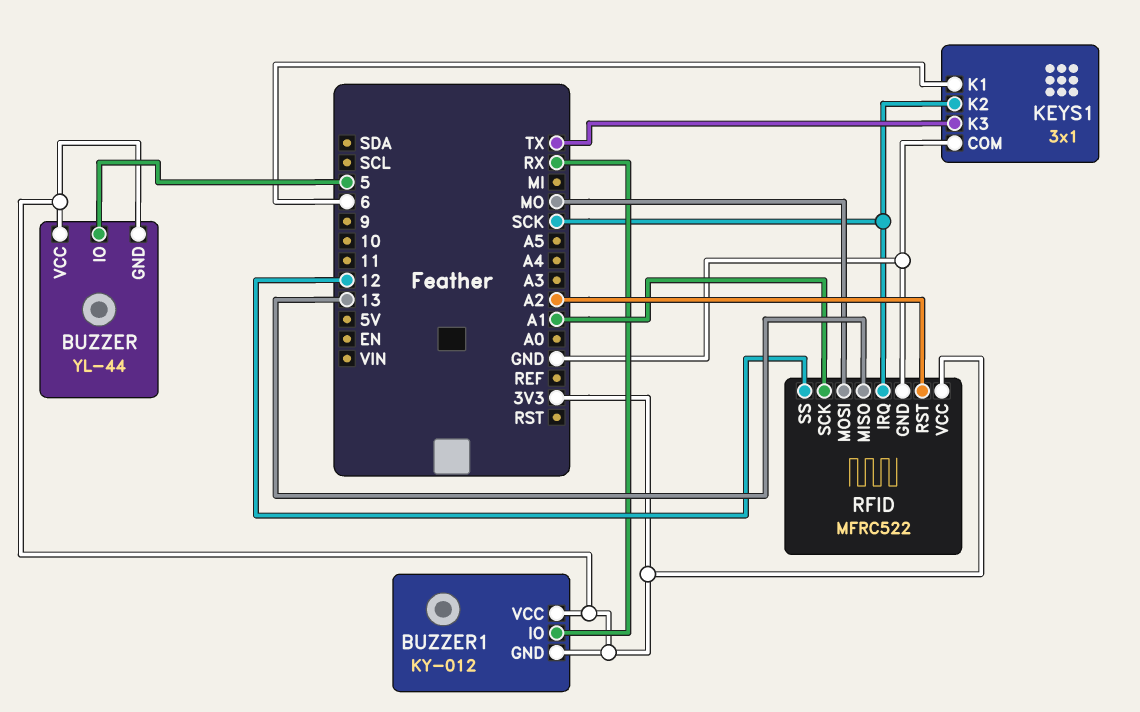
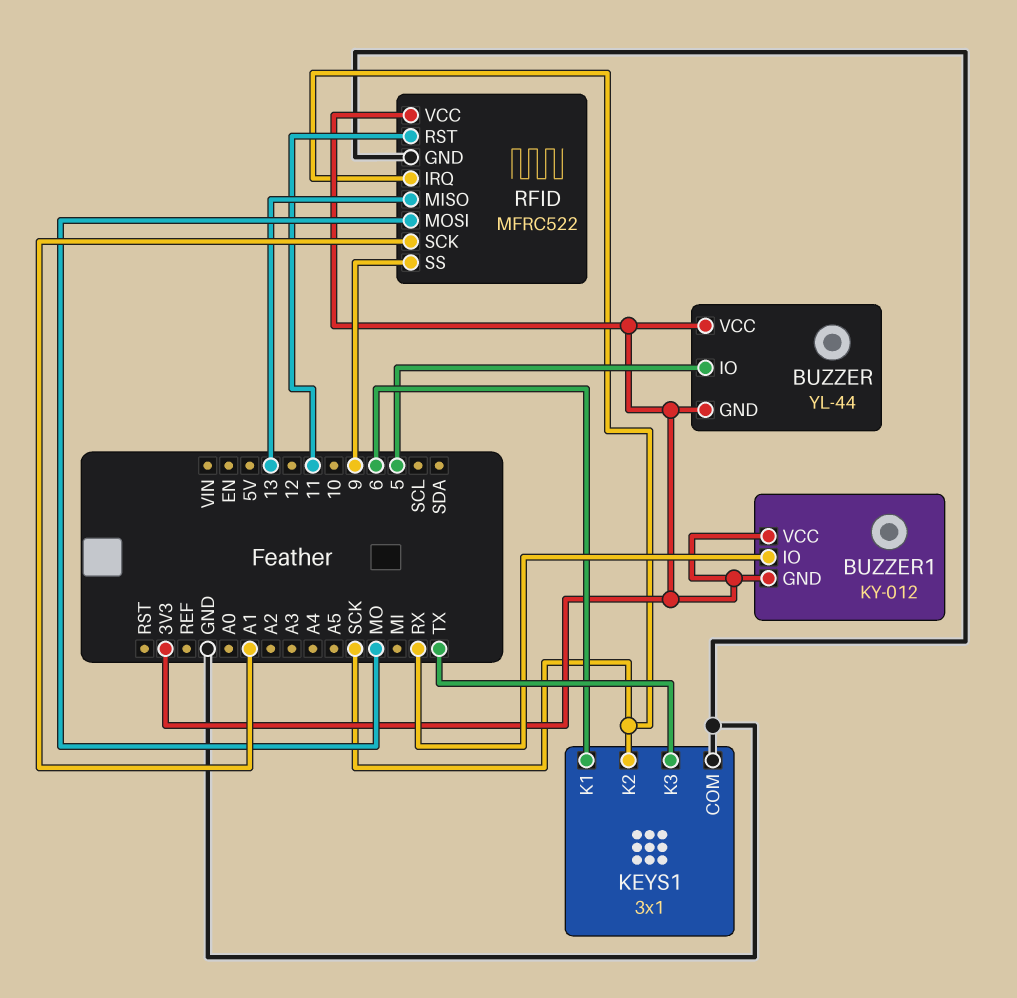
RFID pin RST: A2 -> 11
RFID pin SS: 12 -> 9

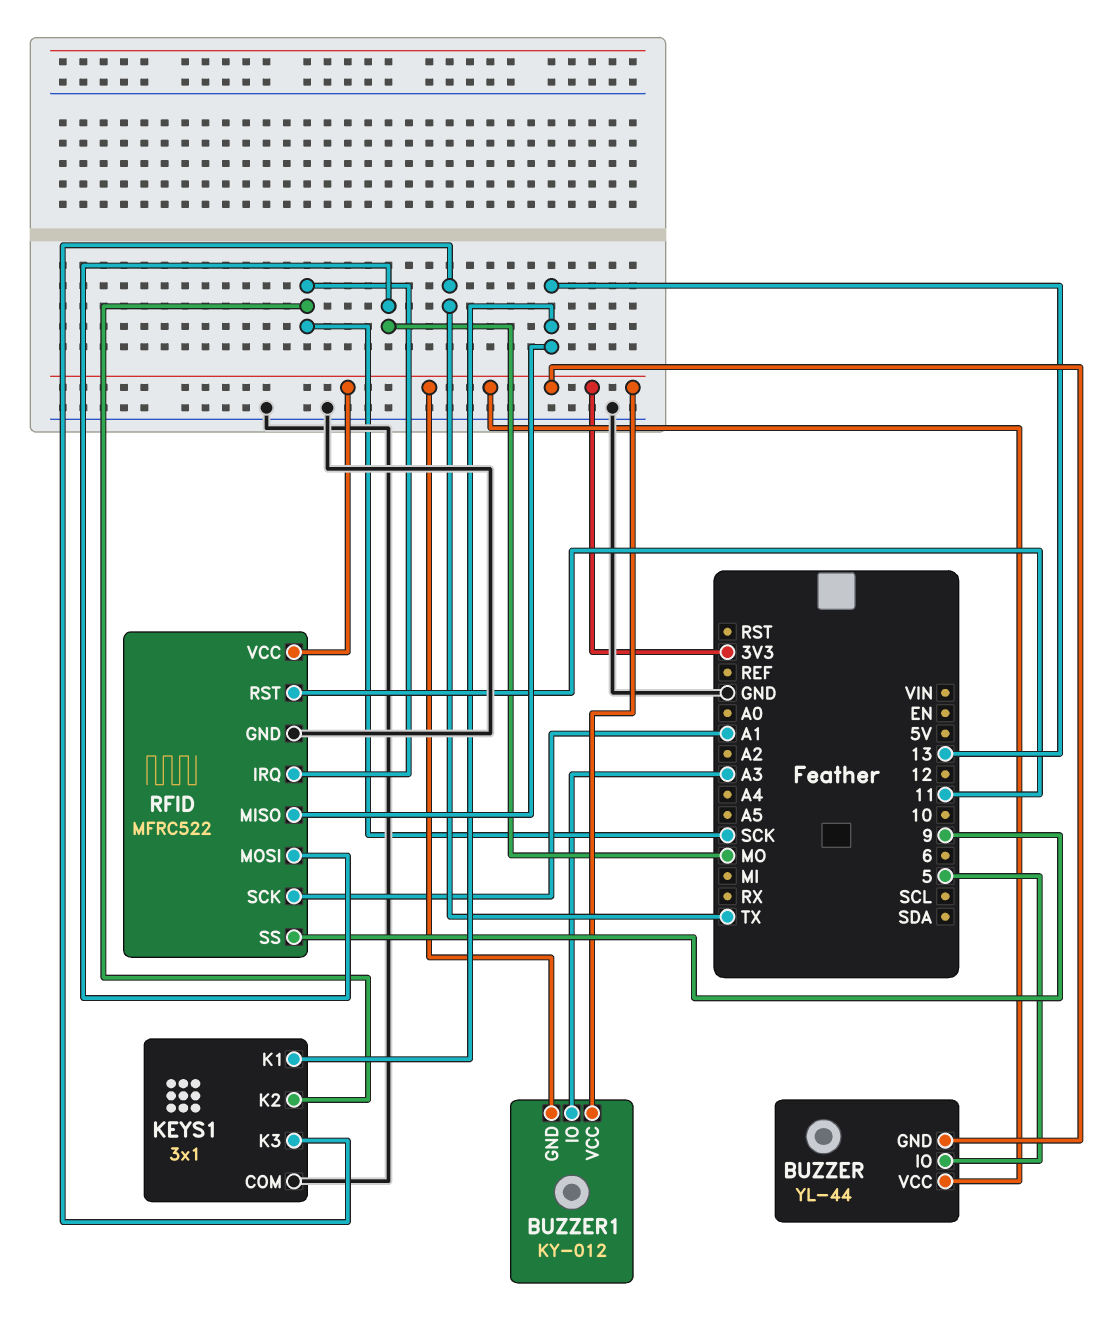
BUZZER1 pin IO: RX -> A3
KEYS1 pin K1: 6 -> 13

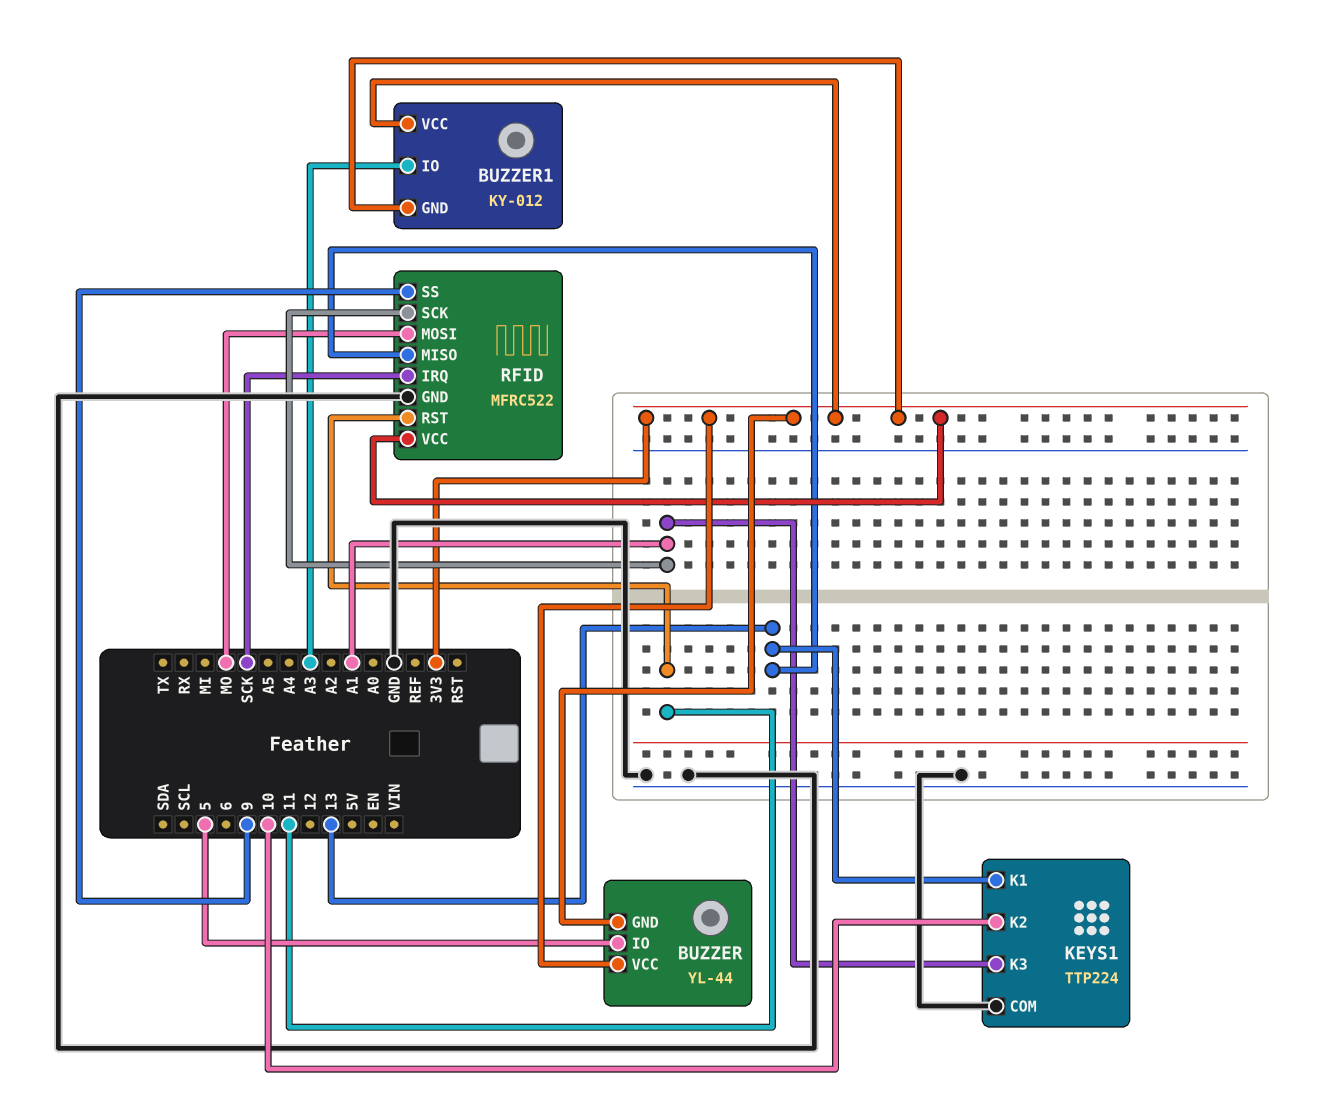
KEYS1: 3x1 -> TTP224
KEYS1 pin K2: SCK -> 10
KEYS1 pin K3: TX -> A1

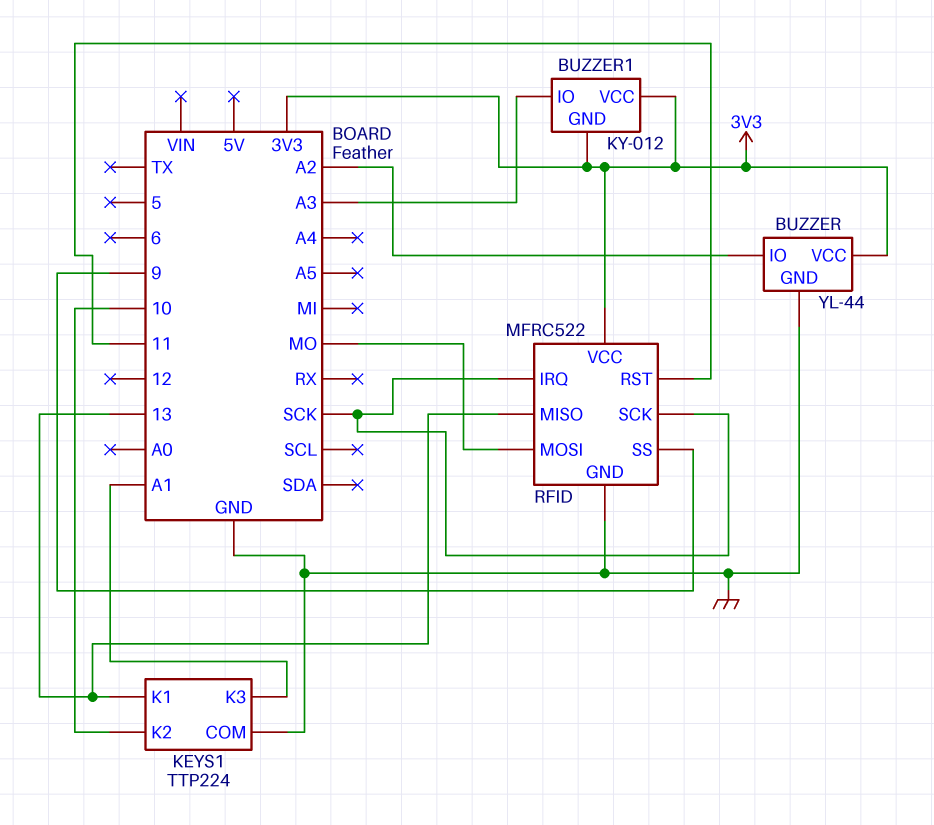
BUZZER pin GND: 3V3 -> GND
BUZZER pin IO: 5 -> A2
RFID pin SCK: A1 -> SCK

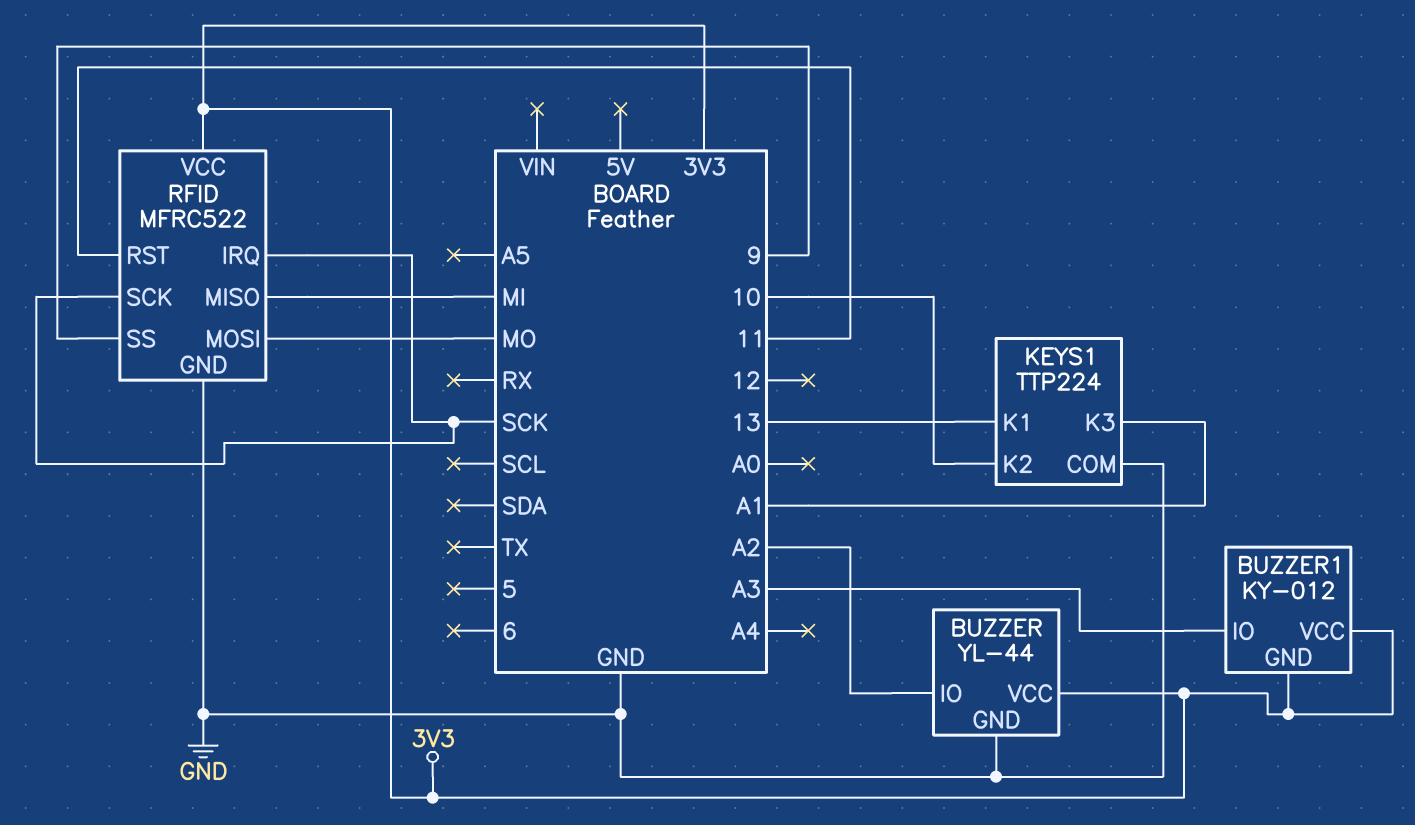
RFID pin MISO: 13 -> MI

